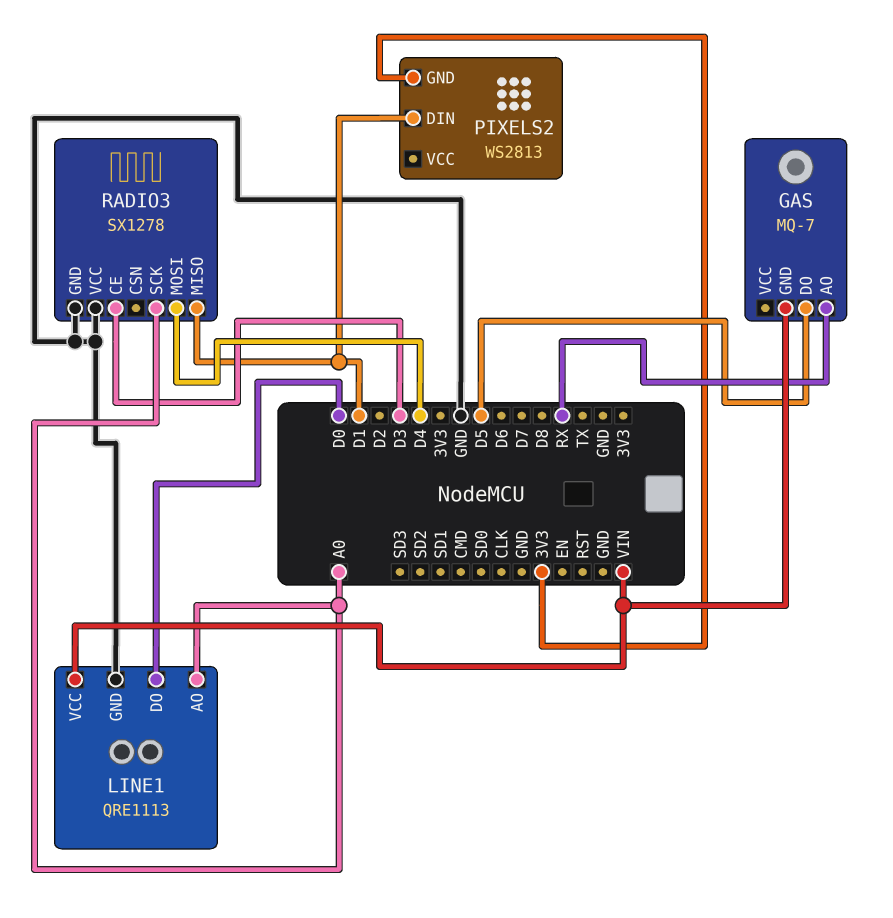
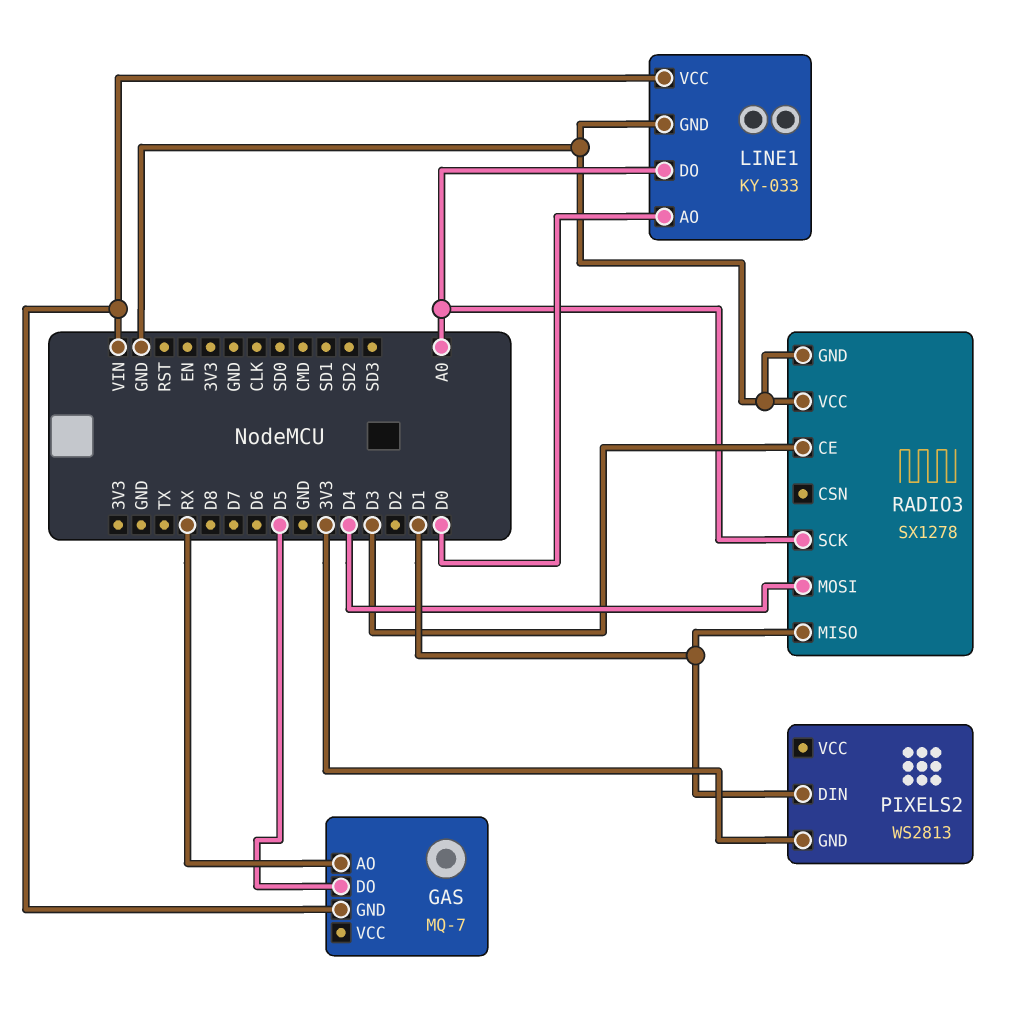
LINE1: QRE1113 -> KY-033
LINE1 pin AO: A0 -> D0
LINE1 pin DO: D0 -> A0

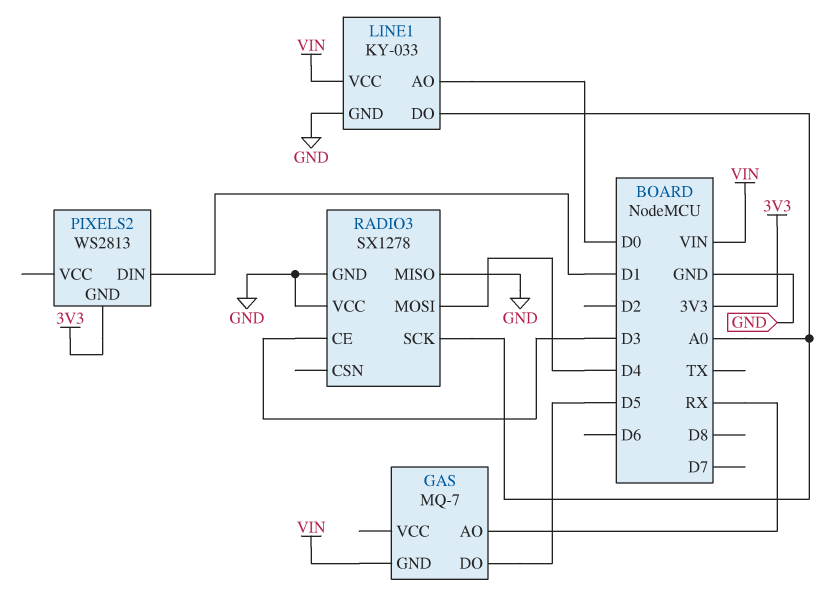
RADIO3 pin MISO: D1 -> GND

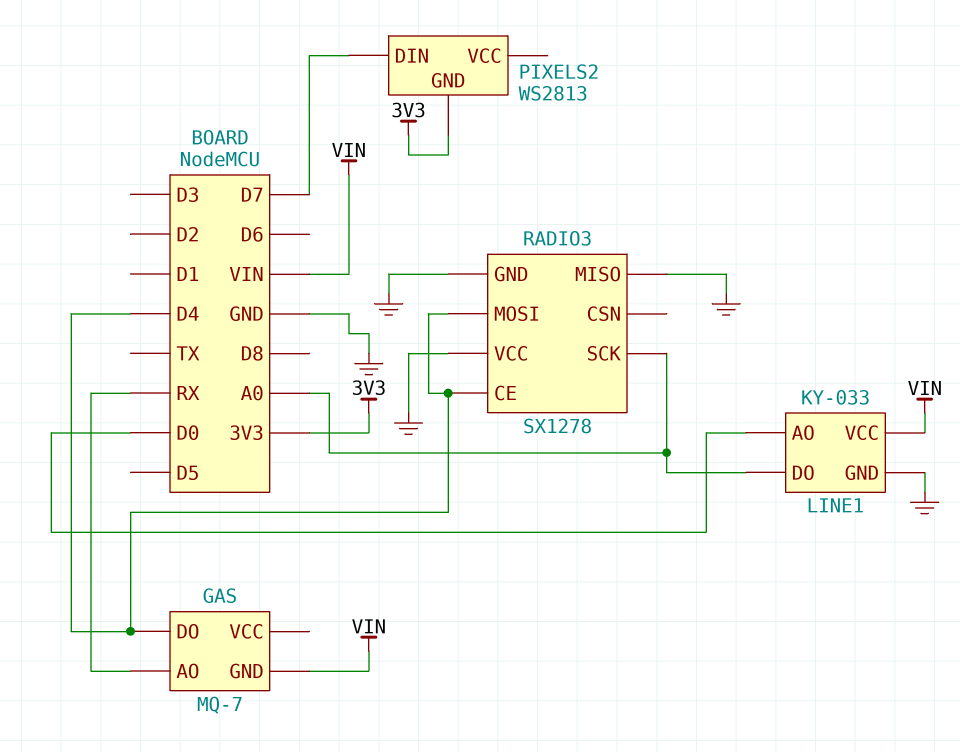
GAS pin DO: D5 -> D4
PIXELS2 pin DIN: D1 -> D7
RADIO3 pin CE: D3 -> D4

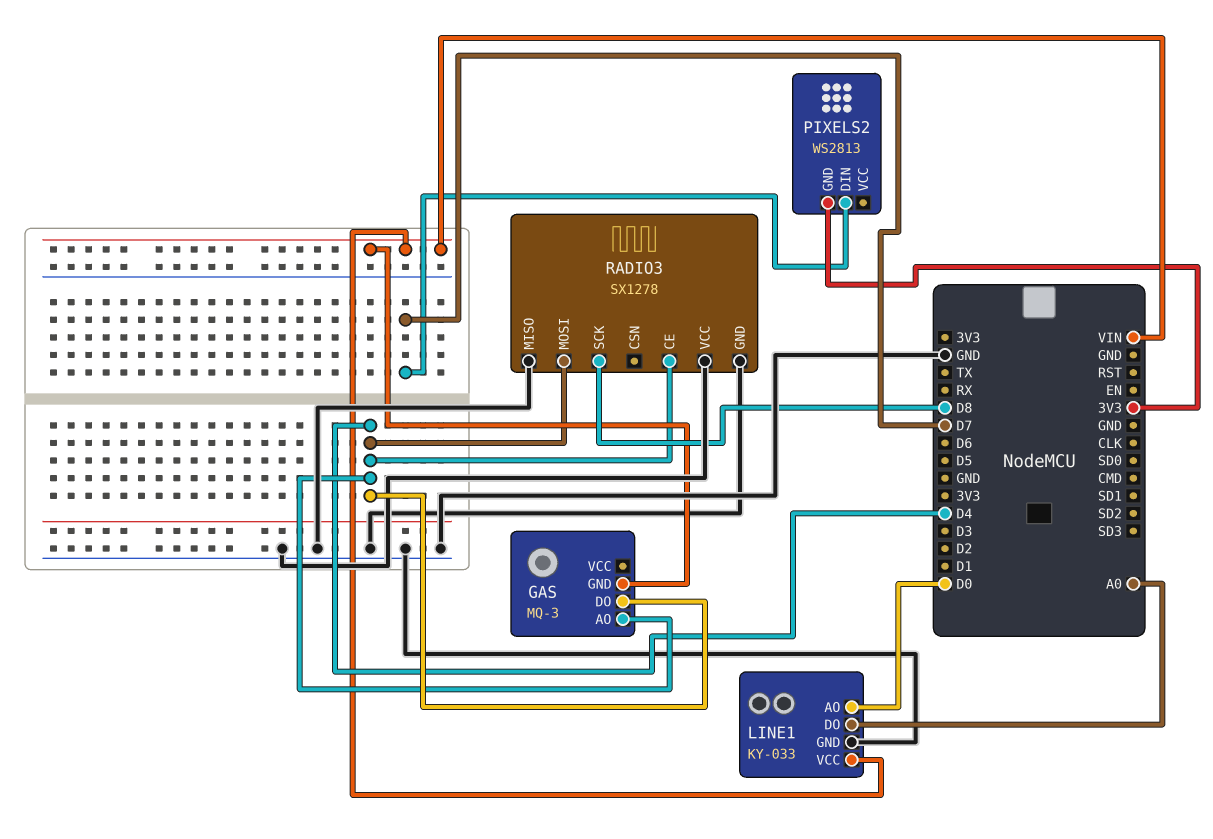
GAS: MQ-7 -> MQ-3
GAS pin AO: RX -> D4
RADIO3 pin SCK: A0 -> D8

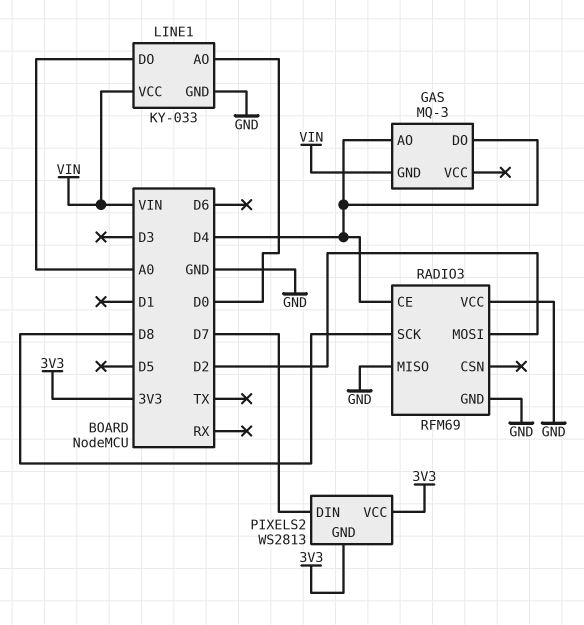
PIXELS2 pin VCC: none -> 3V3
RADIO3: SX1278 -> RFM69
RADIO3 pin MOSI: D4 -> D2

